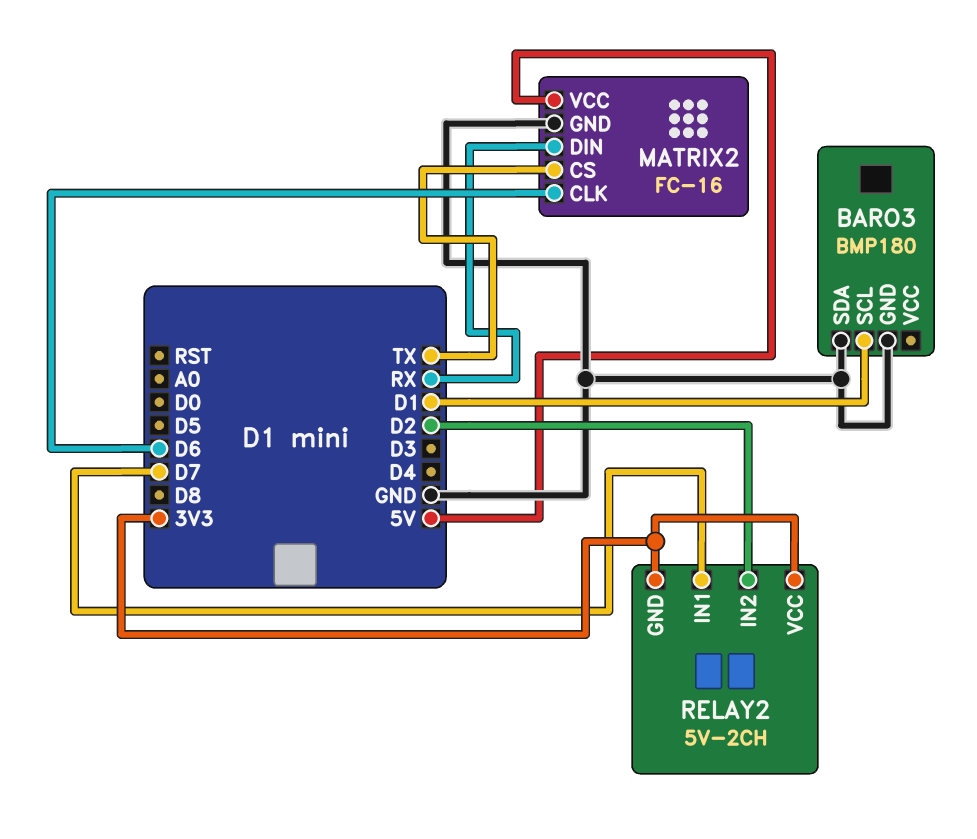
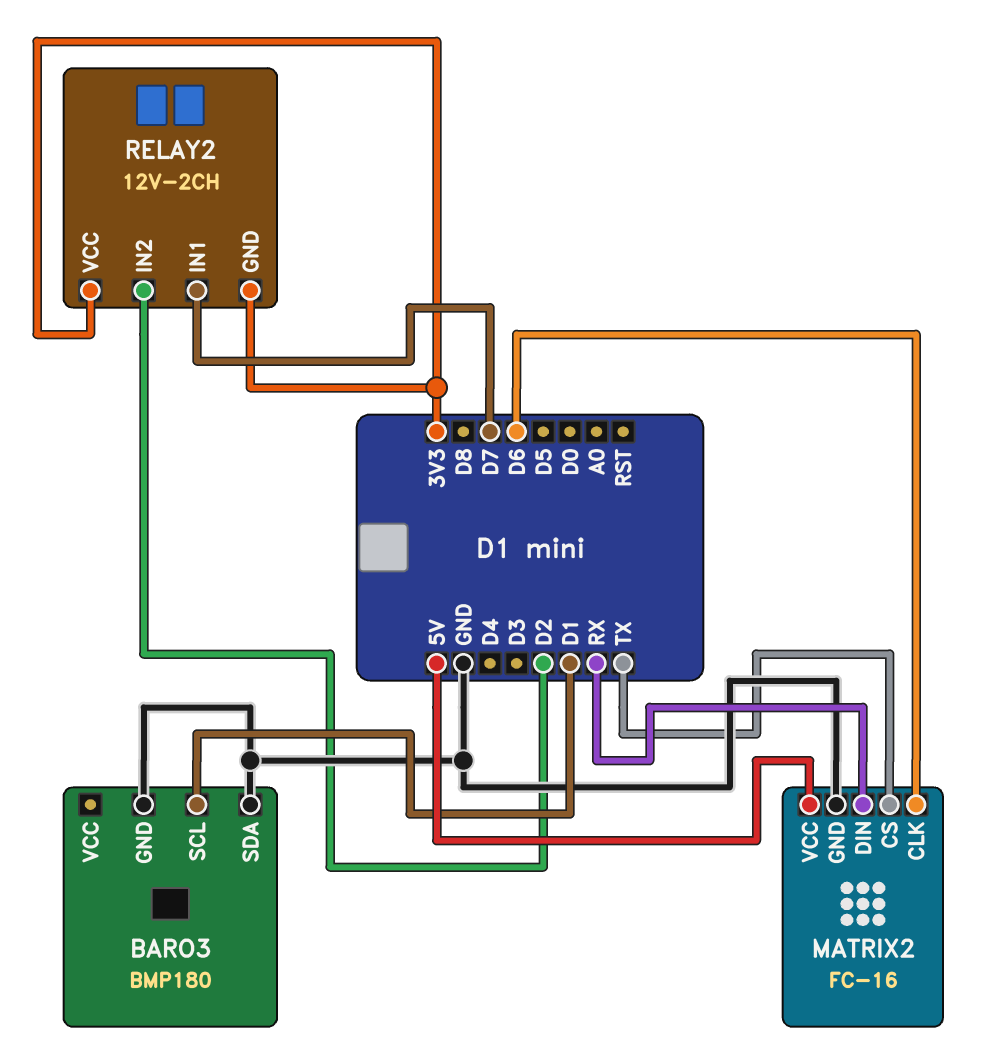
RELAY2: 5V-2CH -> 12V-2CH

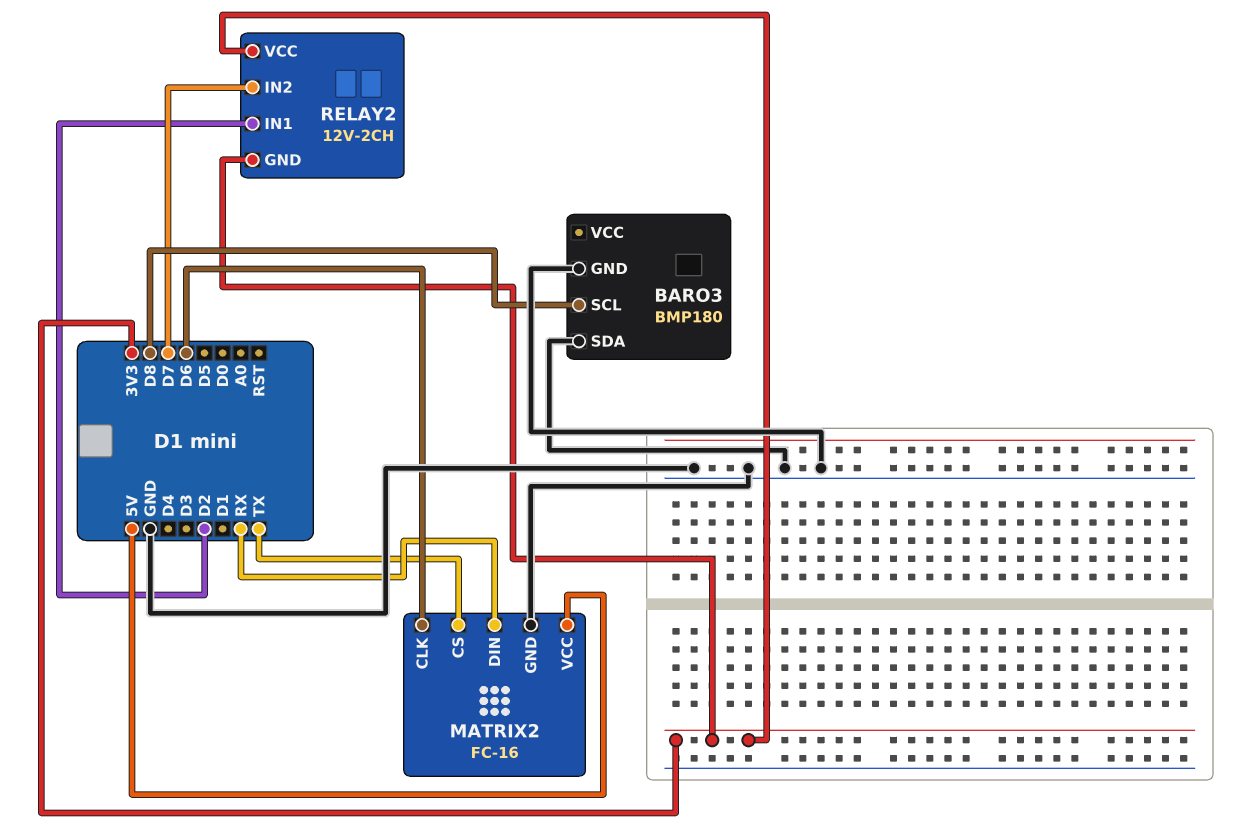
BARO3 pin SCL: D1 -> D8
RELAY2 pin IN1: D7 -> D2
RELAY2 pin IN2: D2 -> D7

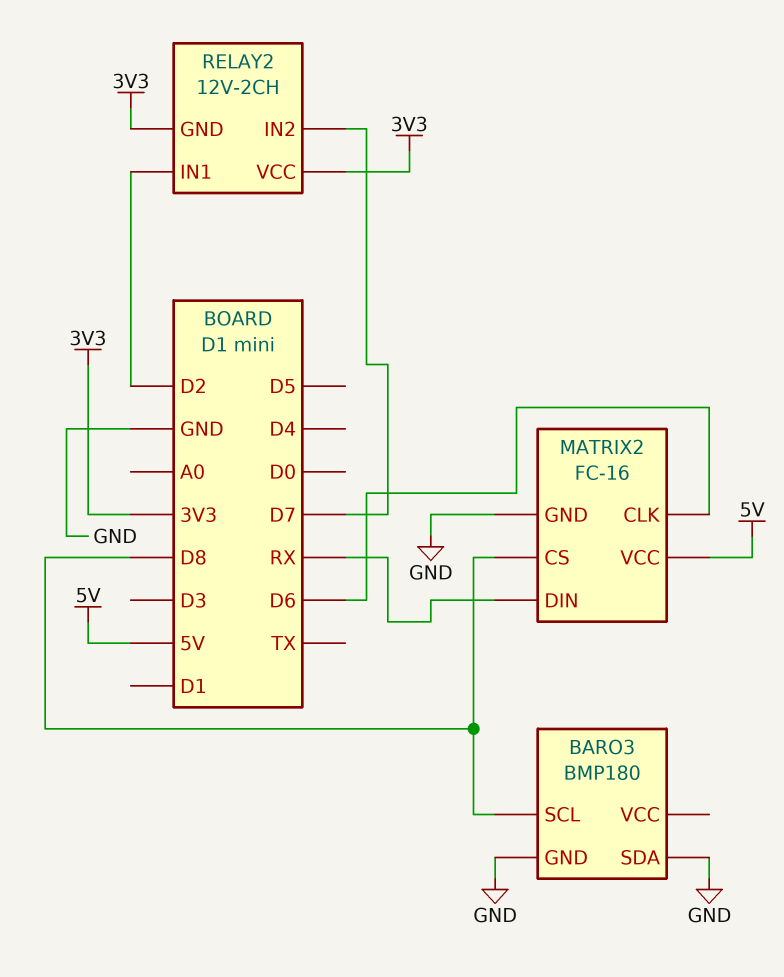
MATRIX2 pin CS: TX -> D8

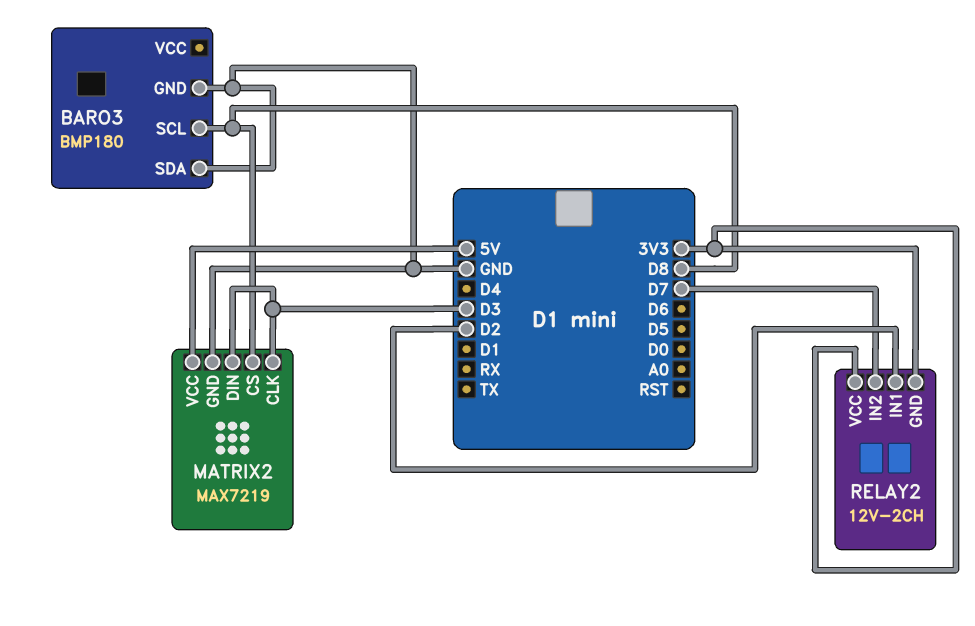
MATRIX2: FC-16 -> MAX7219
MATRIX2 pin CLK: D6 -> D3
MATRIX2 pin DIN: RX -> D3

